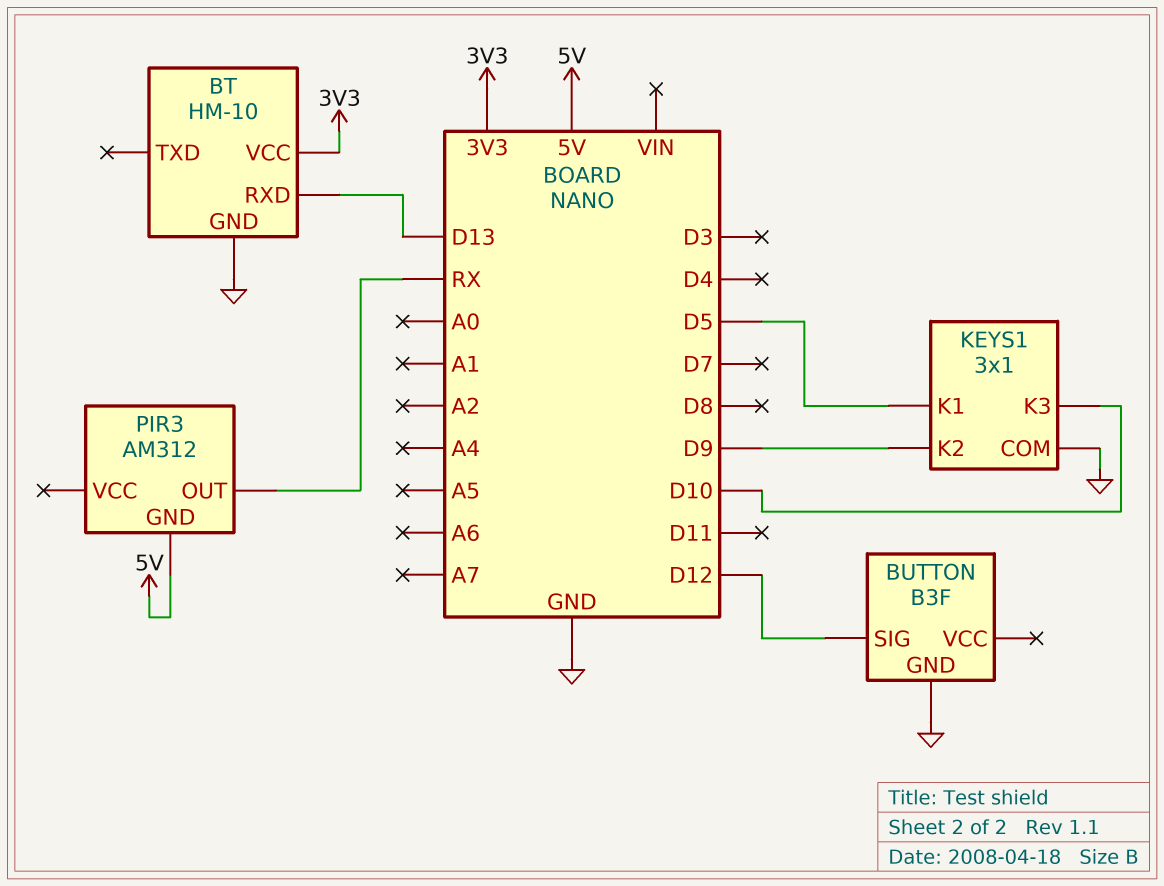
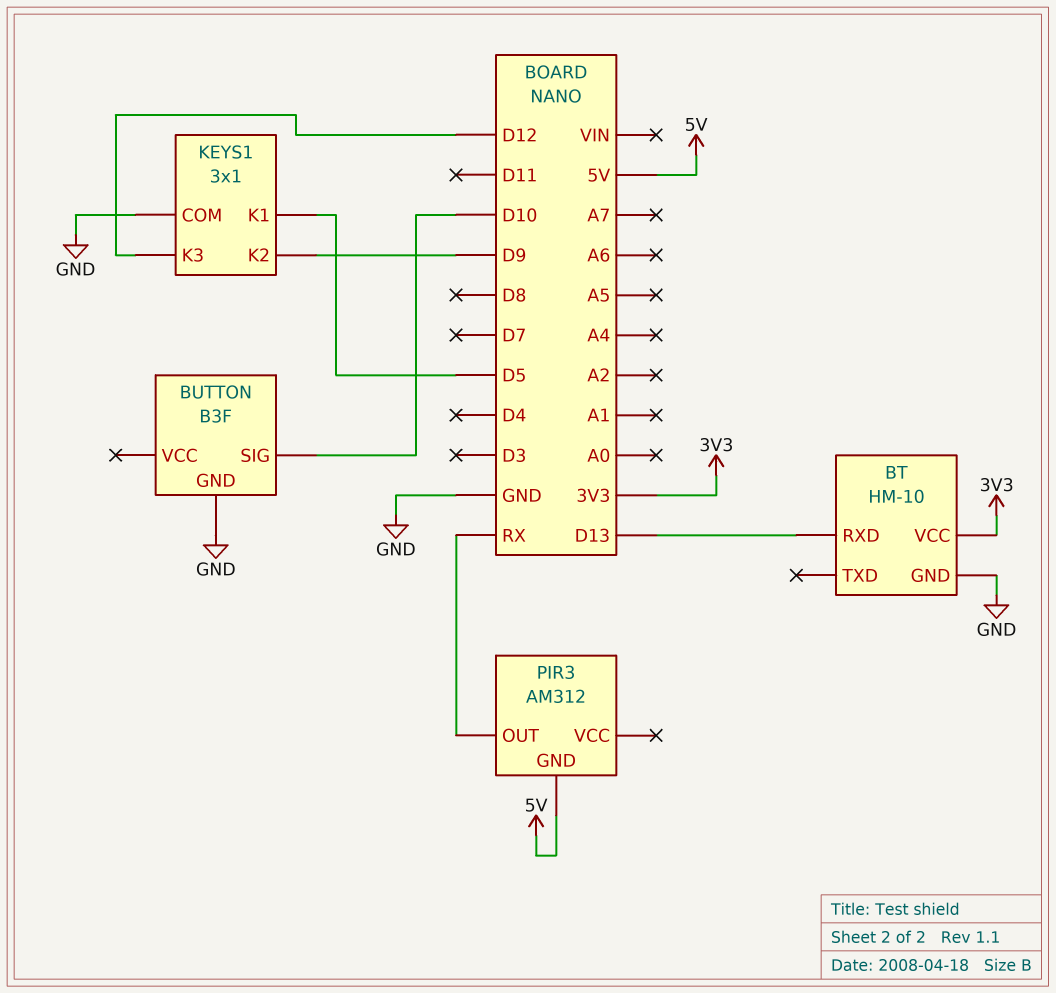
BUTTON pin SIG: D12 -> D10
KEYS1 pin K3: D10 -> D12

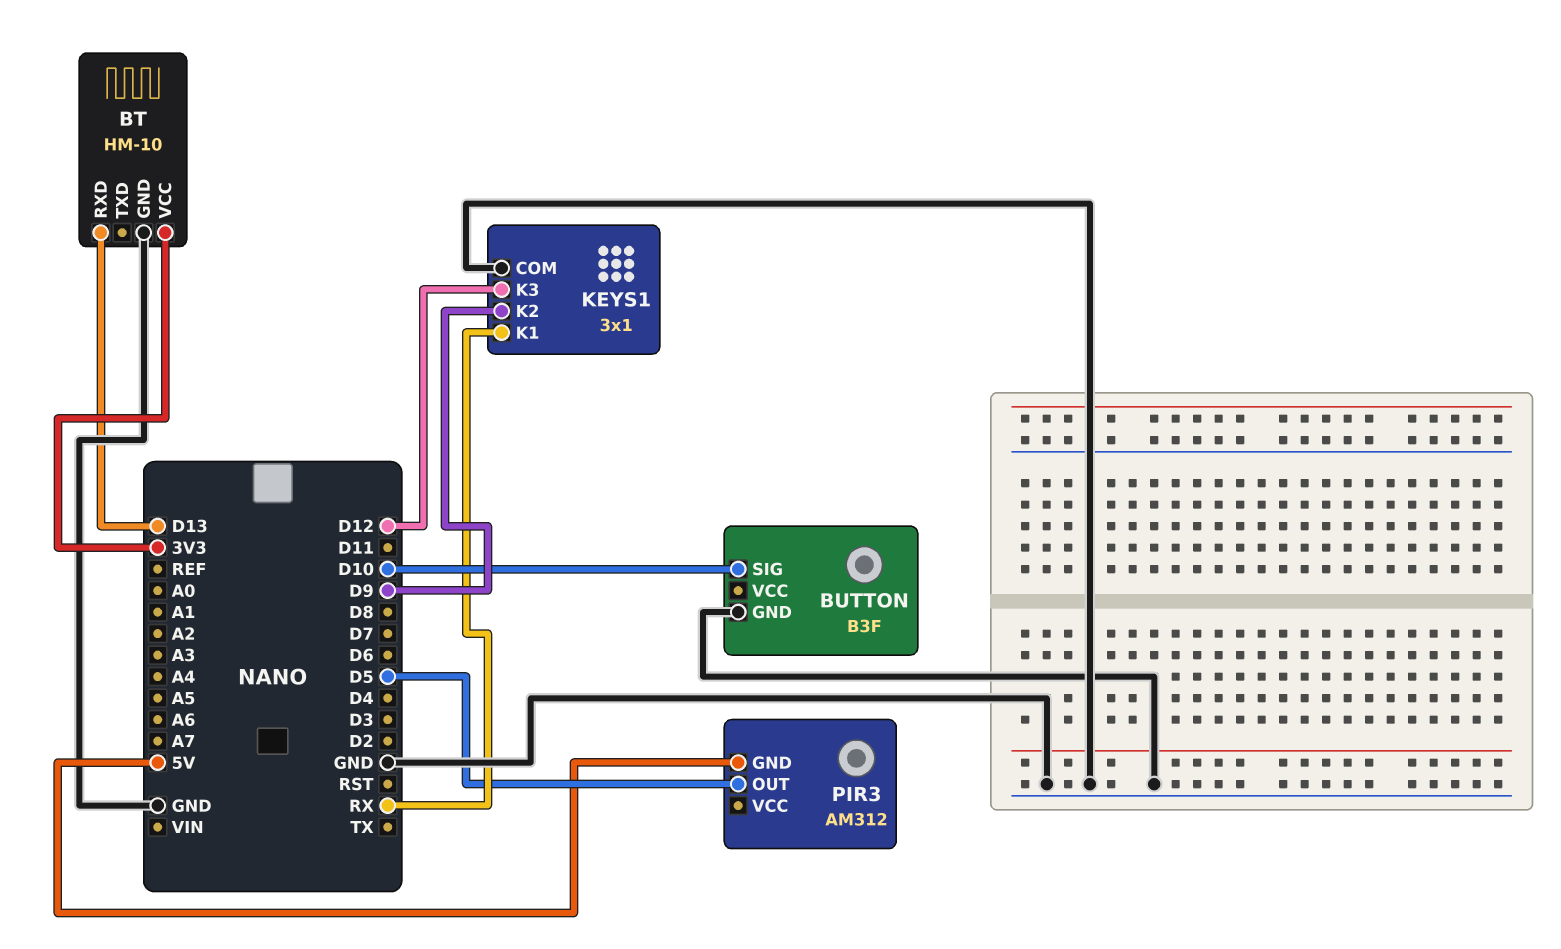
KEYS1 pin K1: D5 -> RX
PIR3 pin OUT: RX -> D5

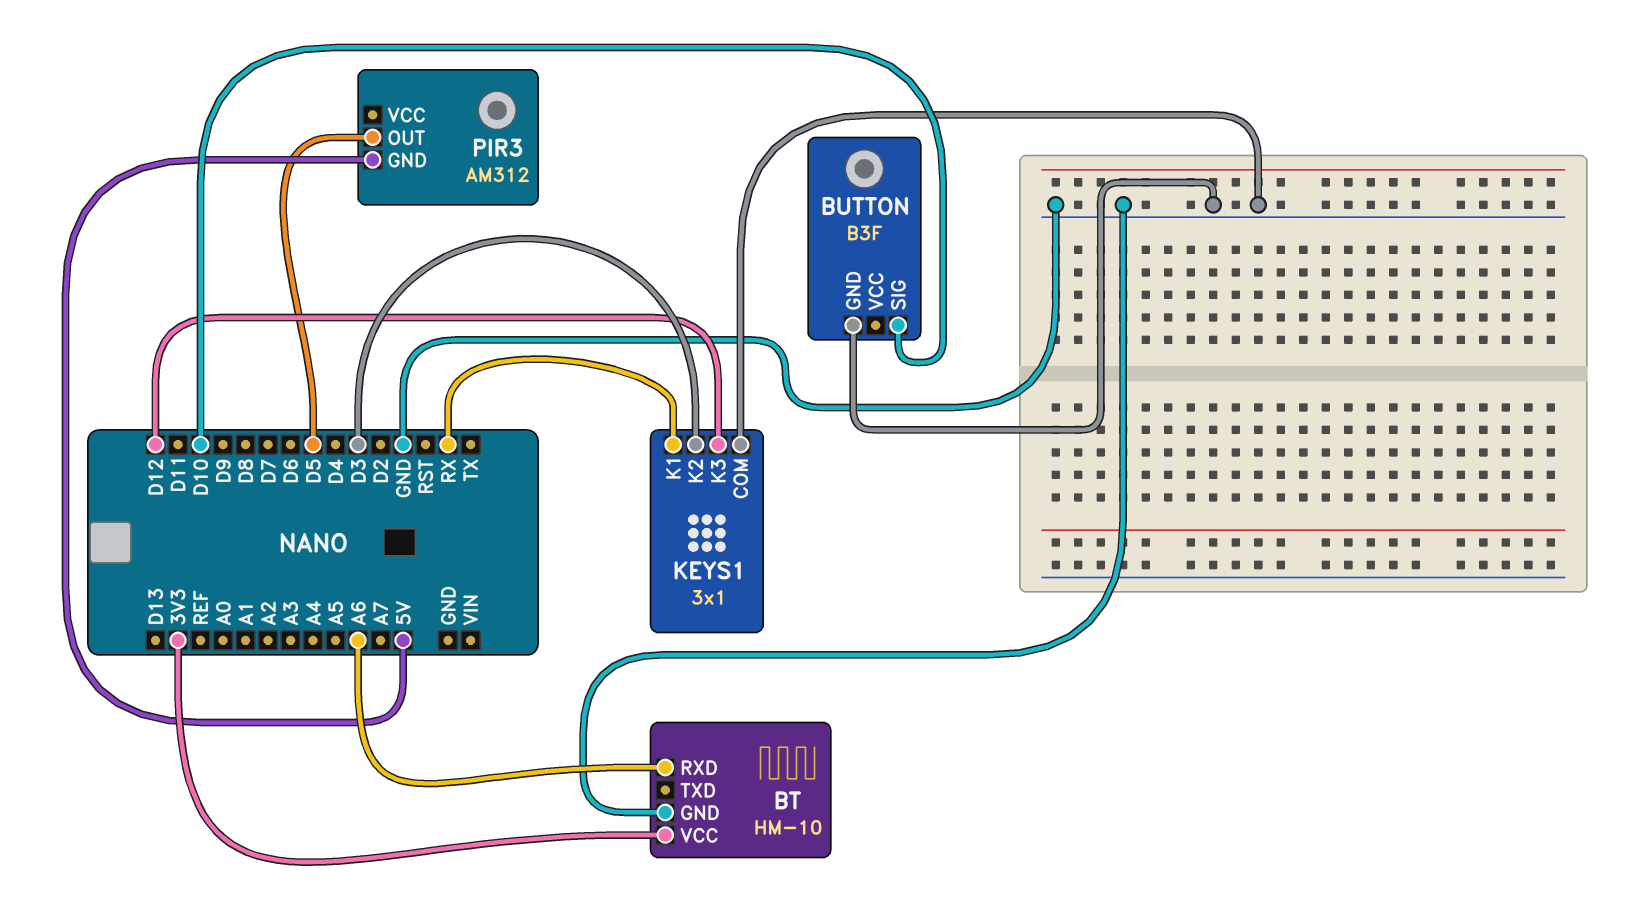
BT pin RXD: D13 -> A6
KEYS1 pin K2: D9 -> D3

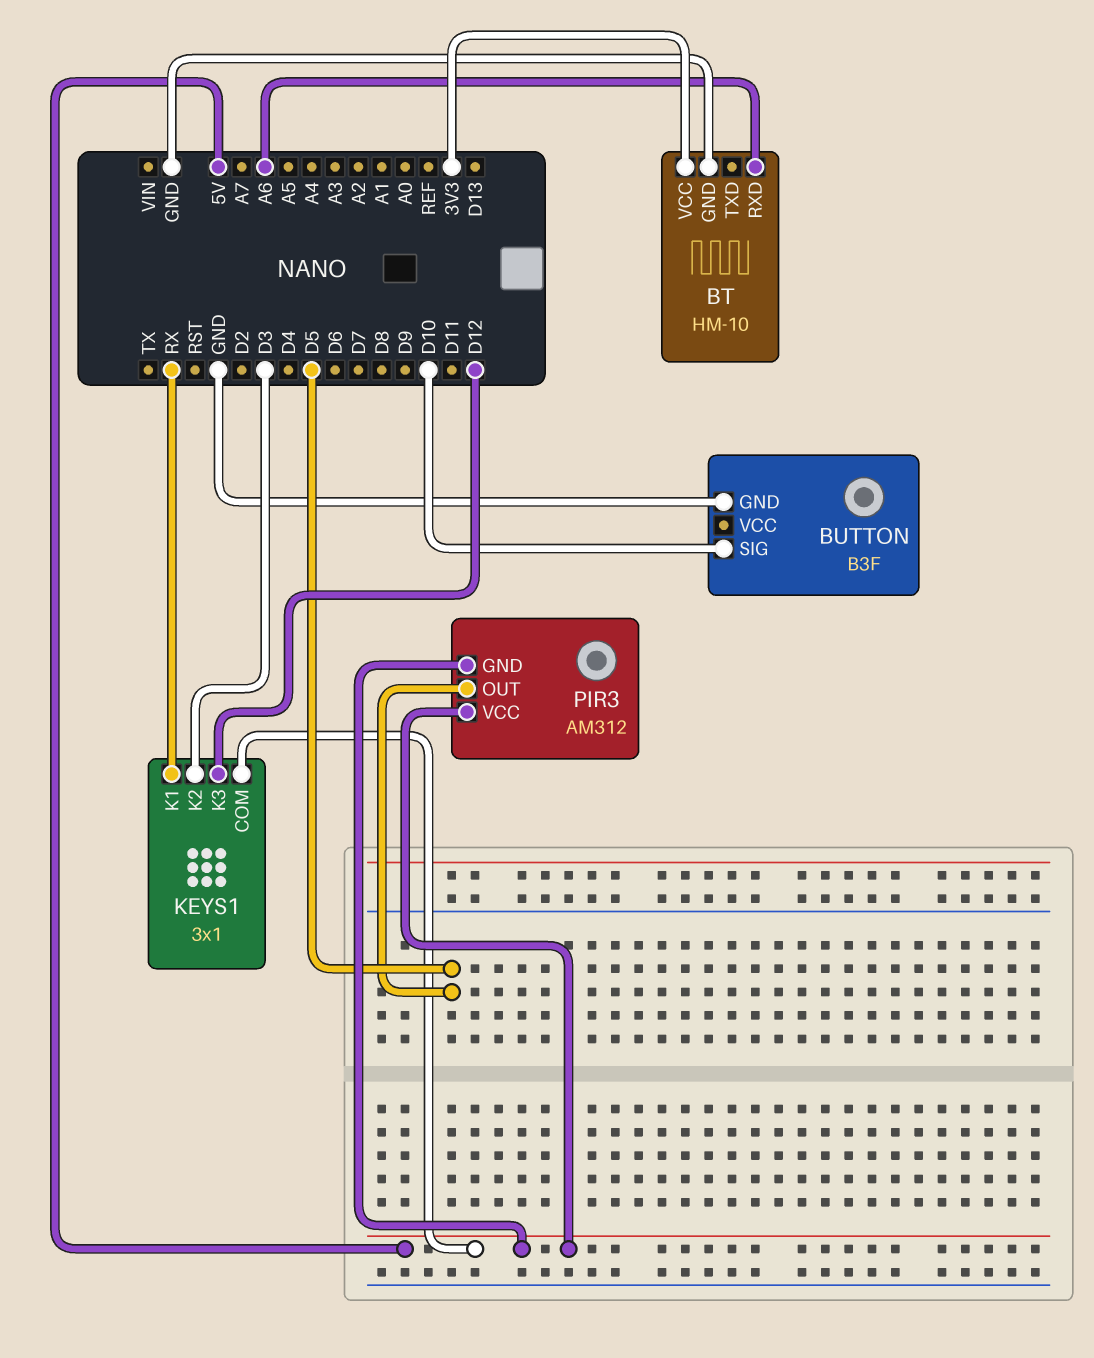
KEYS1 pin COM: GND -> 5V
PIR3 pin VCC: none -> 5V

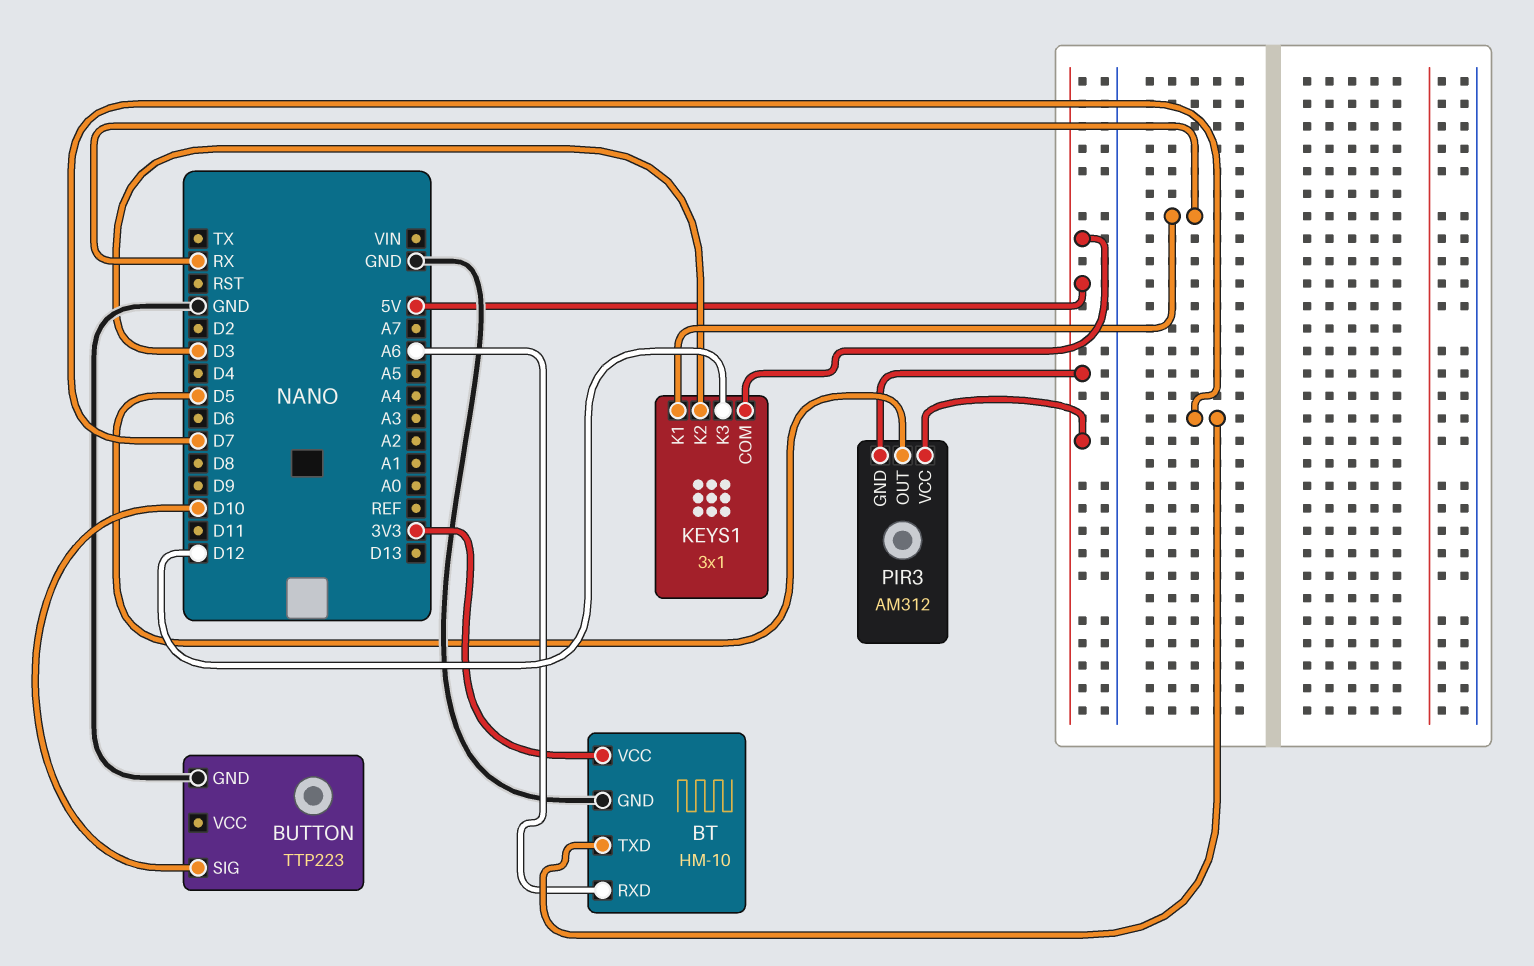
BT pin TXD: none -> D7
BUTTON: B3F -> TTP223

